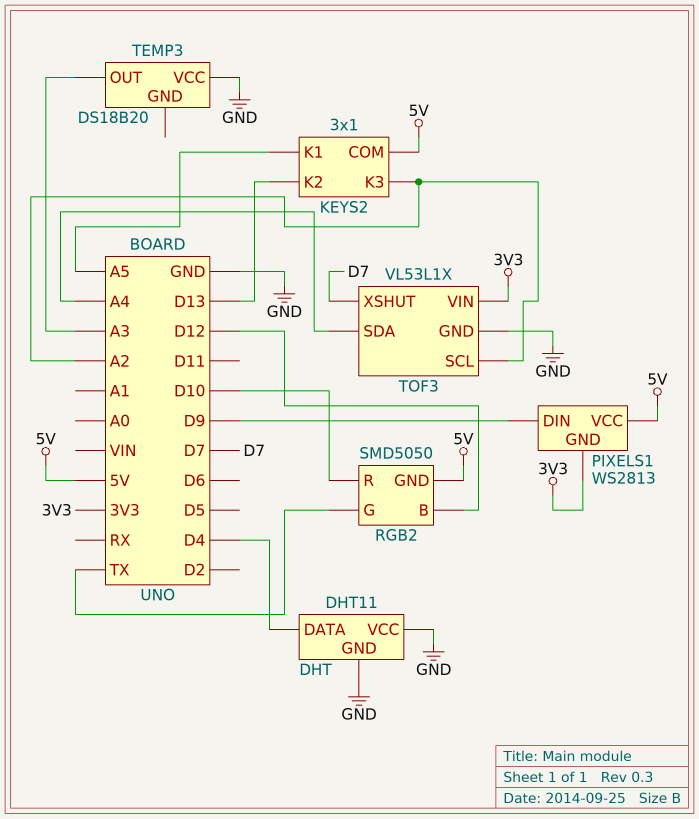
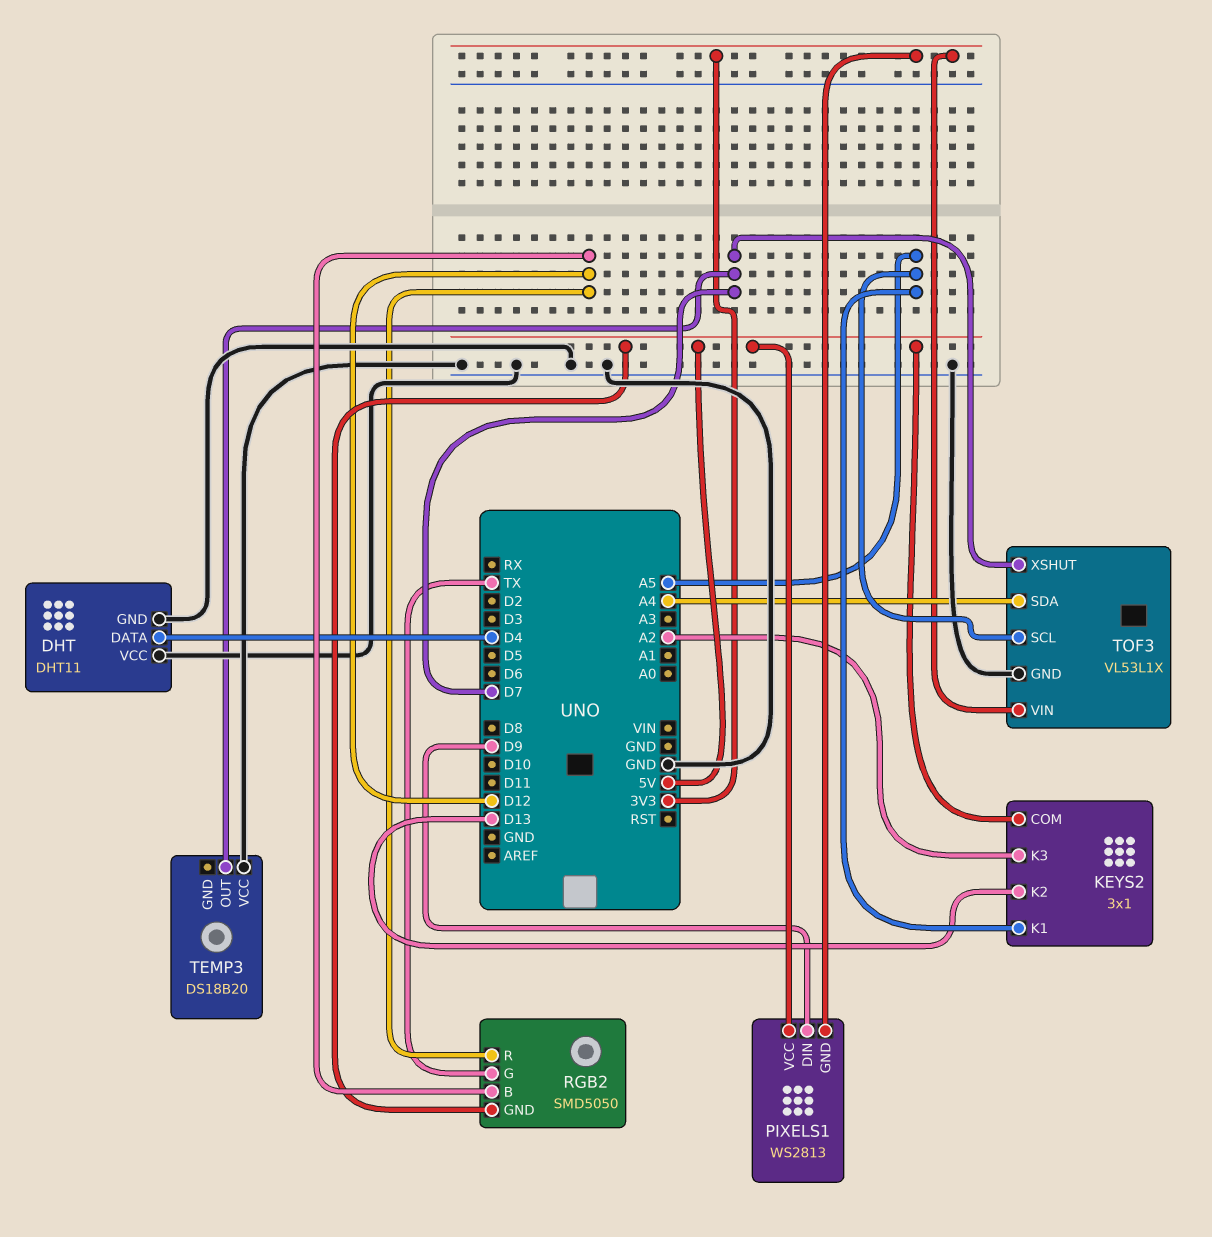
RGB2 pin R: D10 -> D12
TEMP3 pin OUT: A3 -> D7
TOF3 pin SCL: A2 -> A5

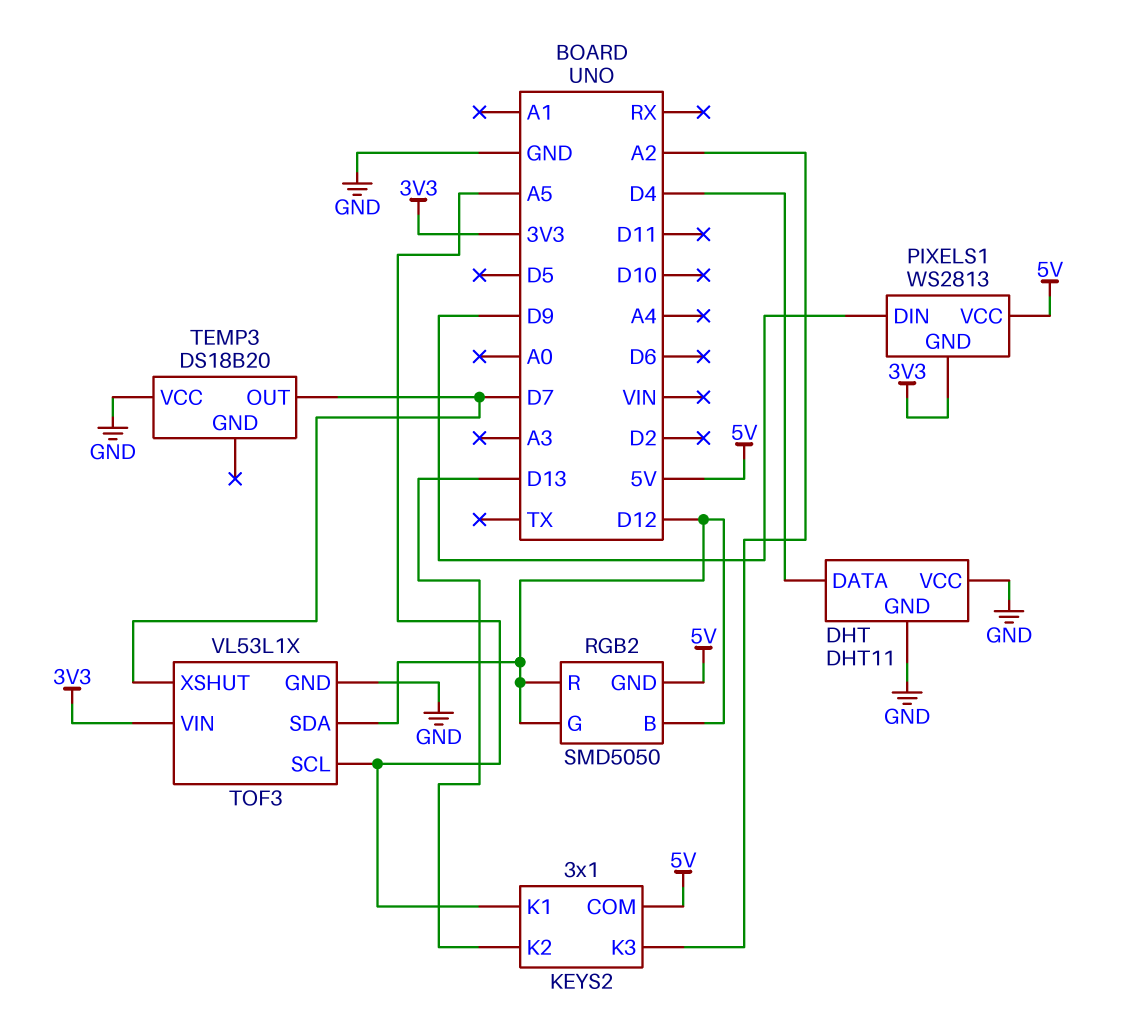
RGB2 pin G: TX -> D12
TOF3 pin SDA: A4 -> D12

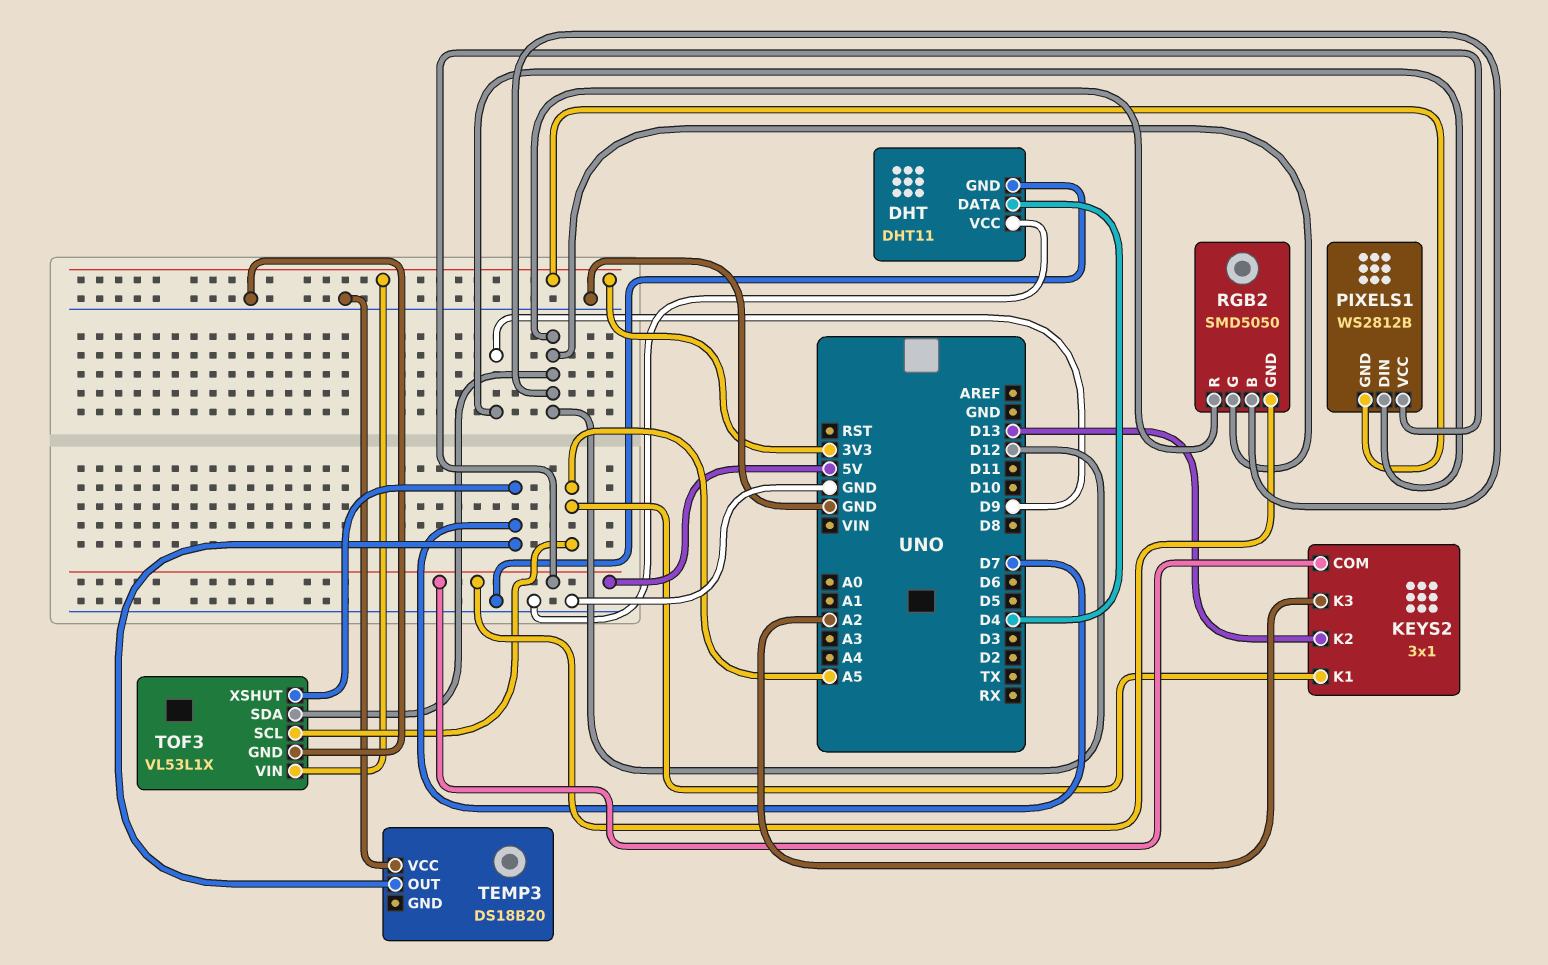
PIXELS1: WS2813 -> WS2812B

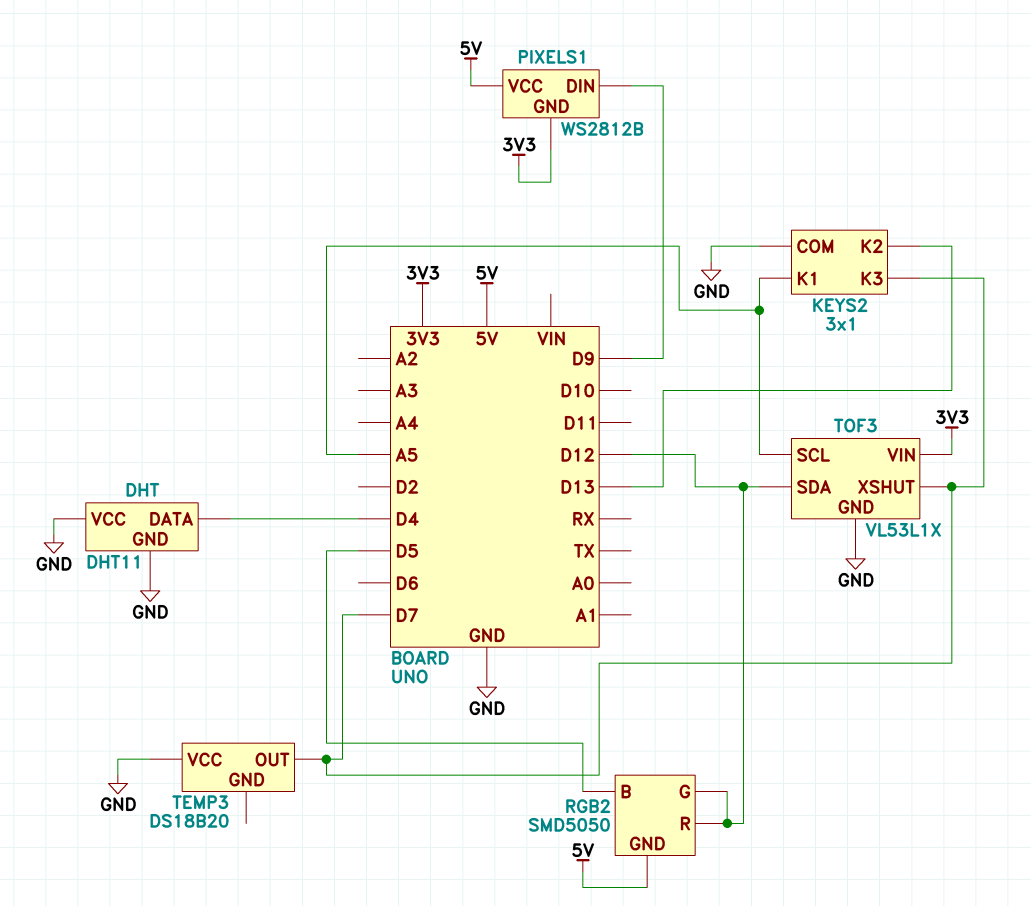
KEYS2 pin COM: 5V -> GND
KEYS2 pin K3: A2 -> D7
RGB2 pin B: D12 -> D5

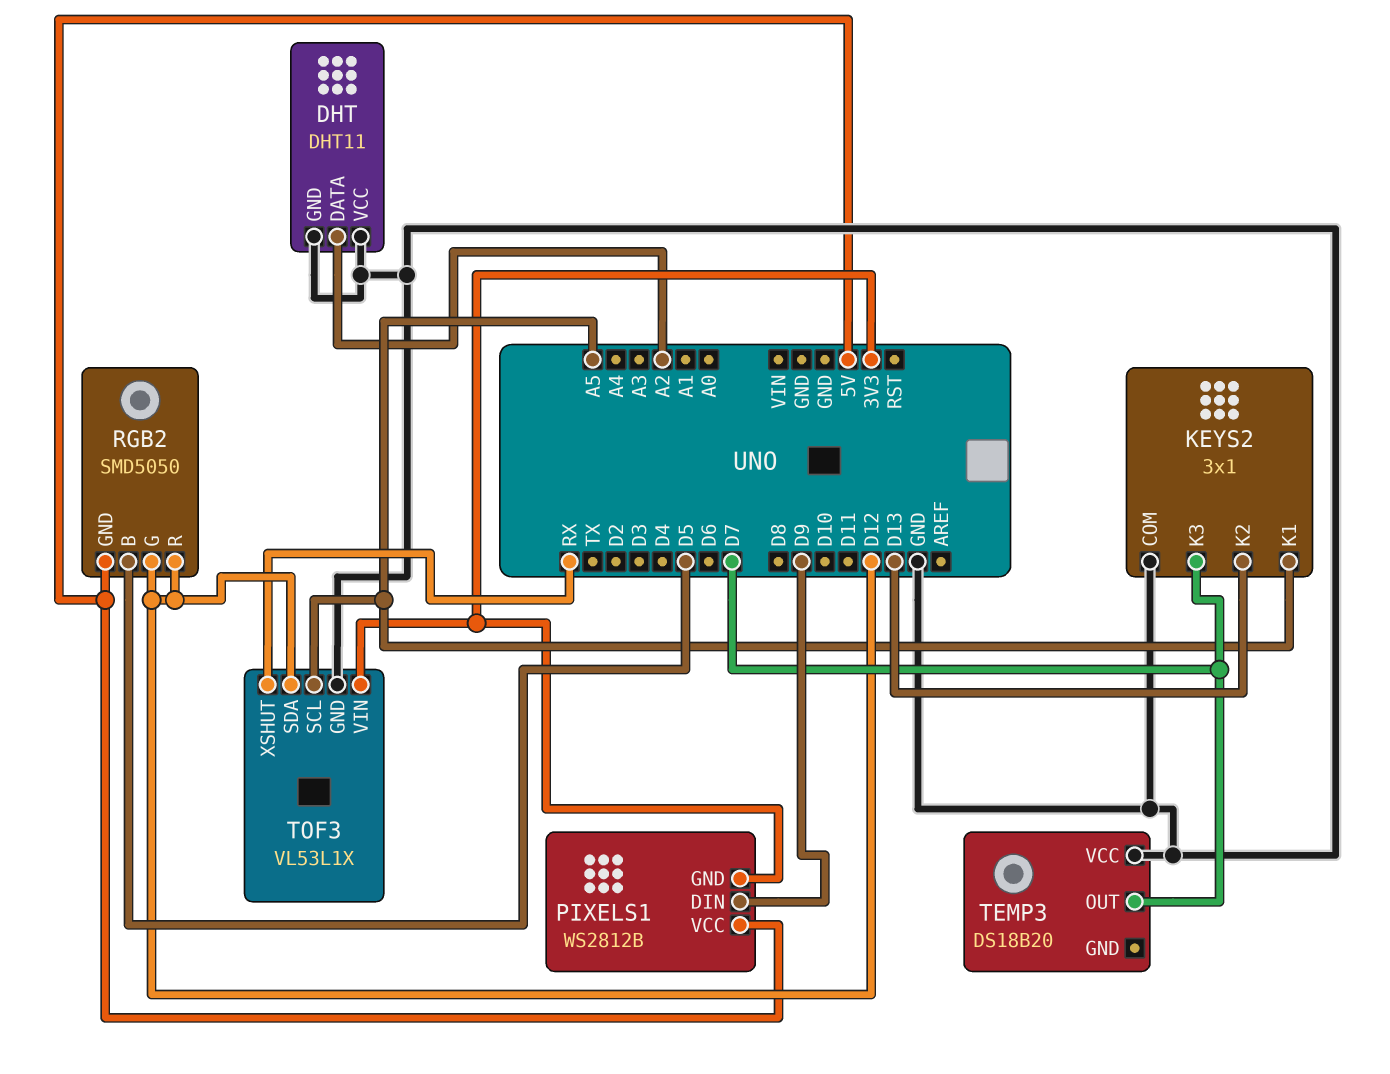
DHT pin DATA: D4 -> A2
TOF3 pin XSHUT: D7 -> RX

